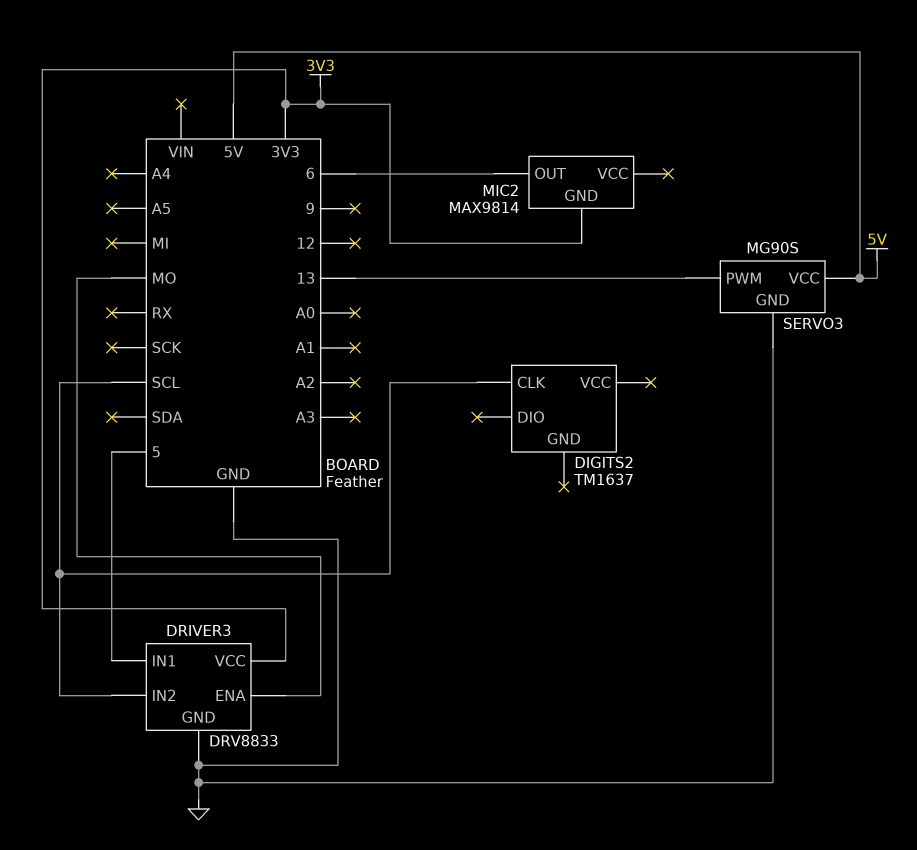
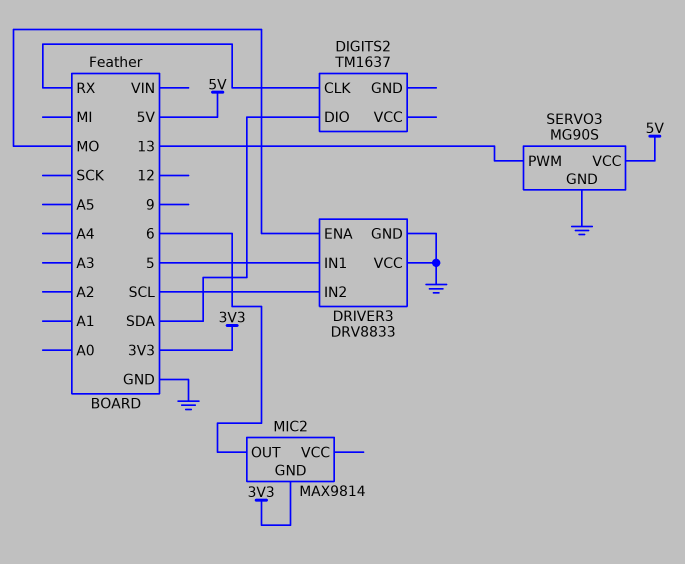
DIGITS2 pin CLK: SCL -> RX
DIGITS2 pin DIO: none -> SDA
DRIVER3 pin VCC: 3V3 -> GND

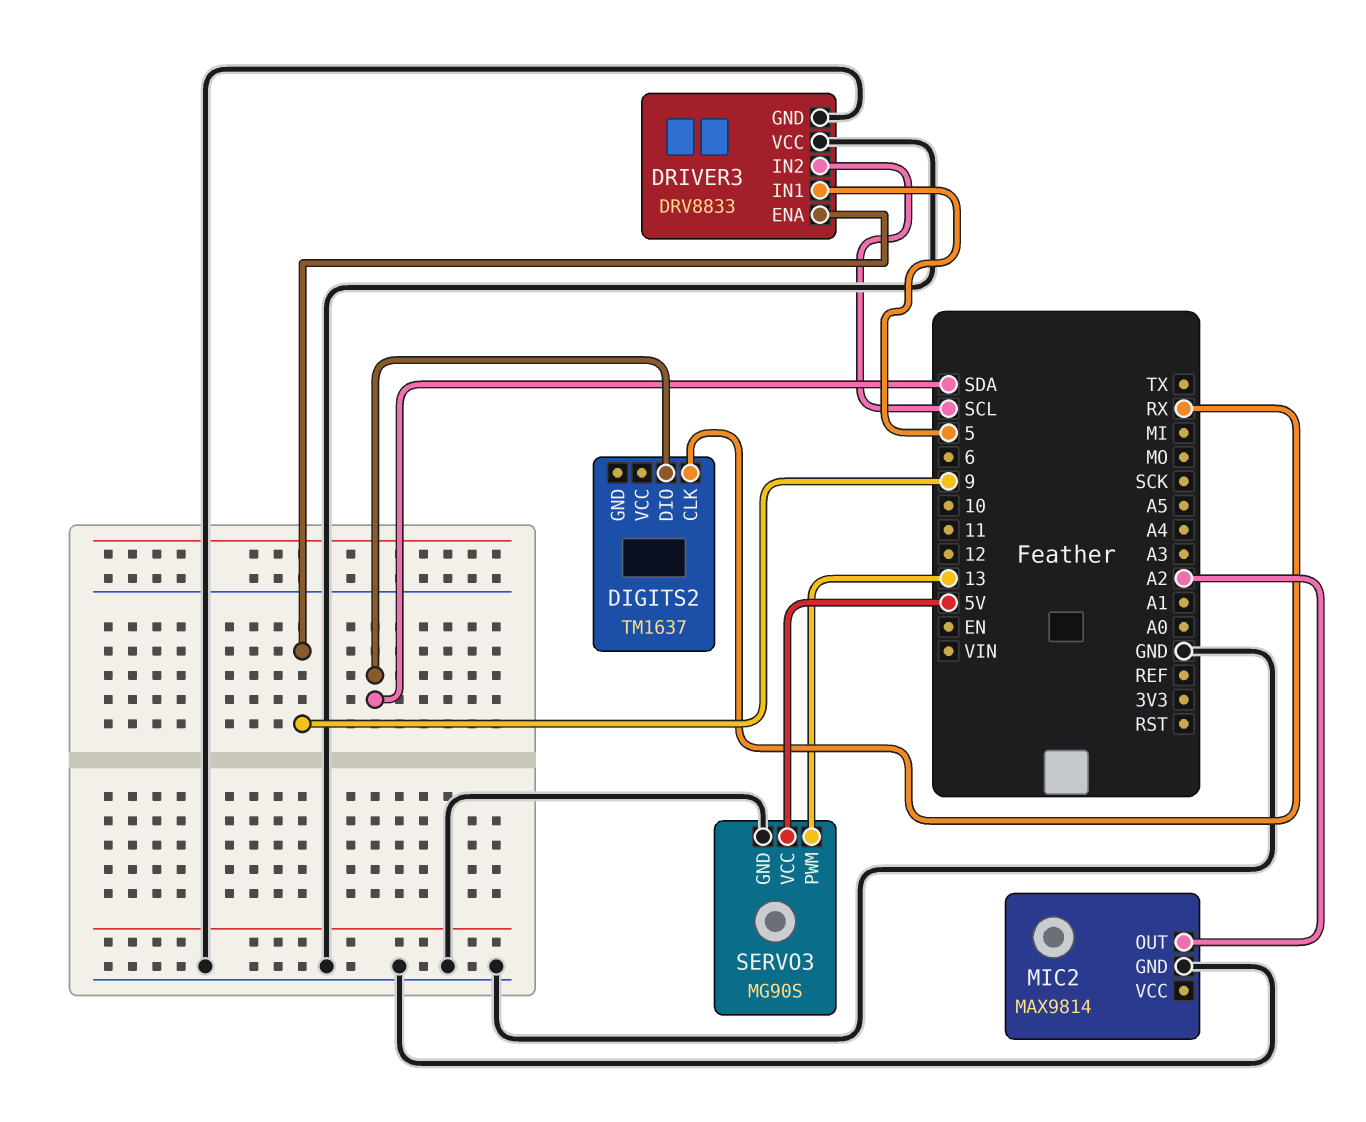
DRIVER3 pin ENA: MO -> 9
MIC2 pin GND: 3V3 -> GND
MIC2 pin OUT: 6 -> A2

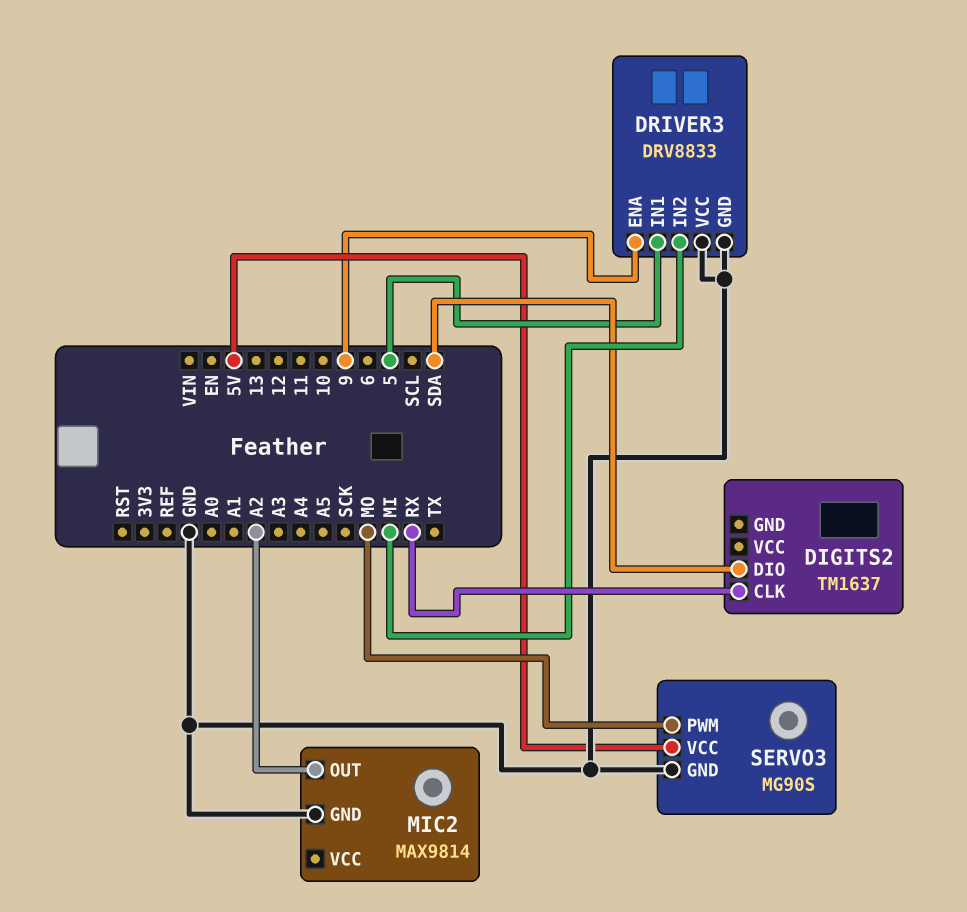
DRIVER3 pin IN2: SCL -> MI
SERVO3 pin PWM: 13 -> MO

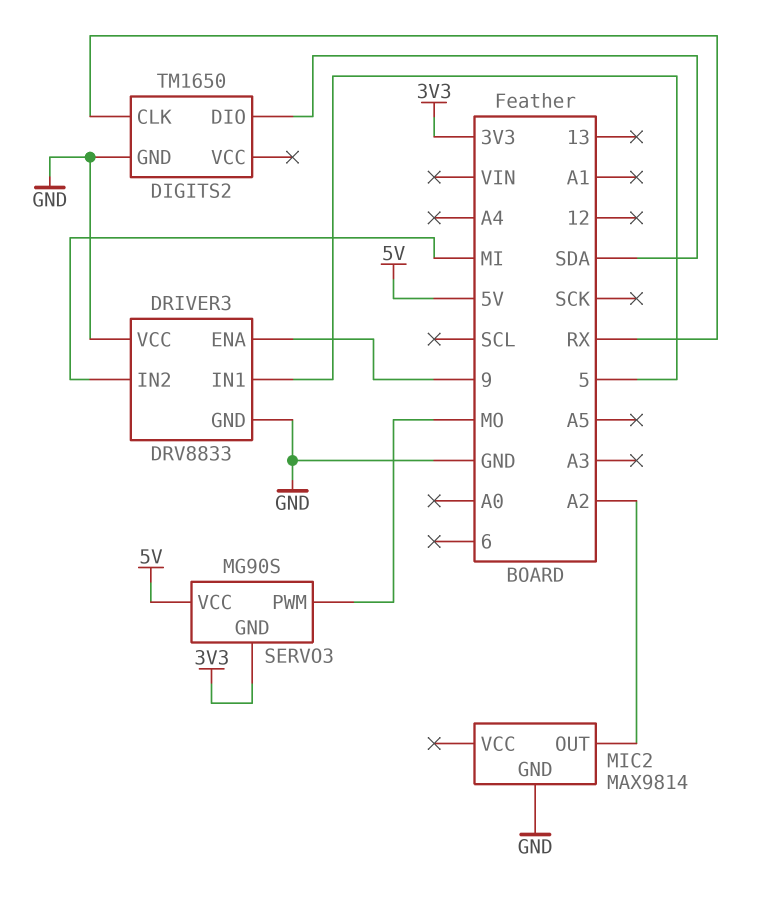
DIGITS2: TM1637 -> TM1650
DIGITS2 pin GND: none -> GND
SERVO3 pin GND: GND -> 3V3

